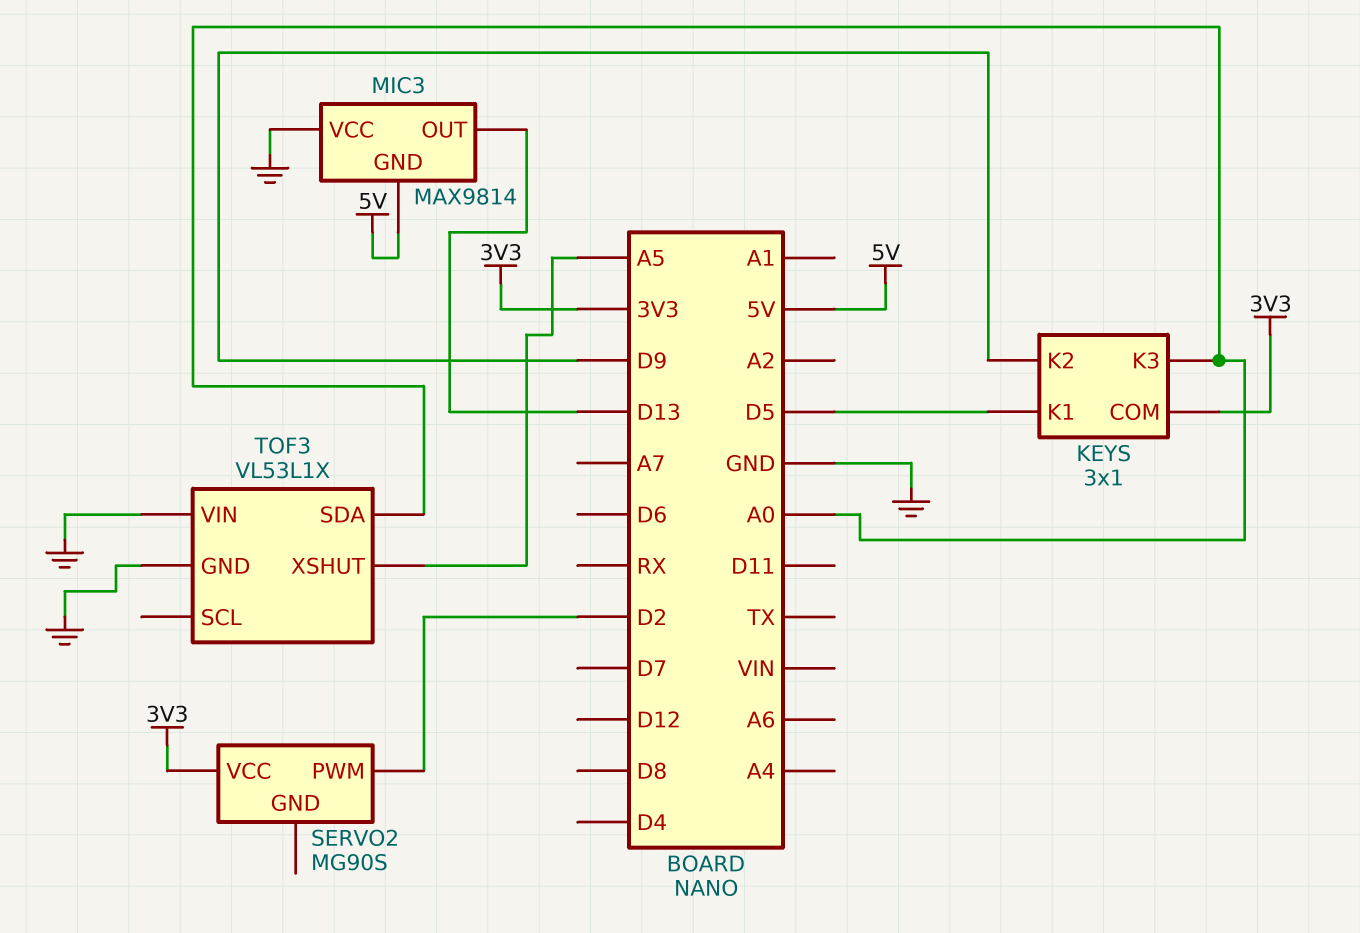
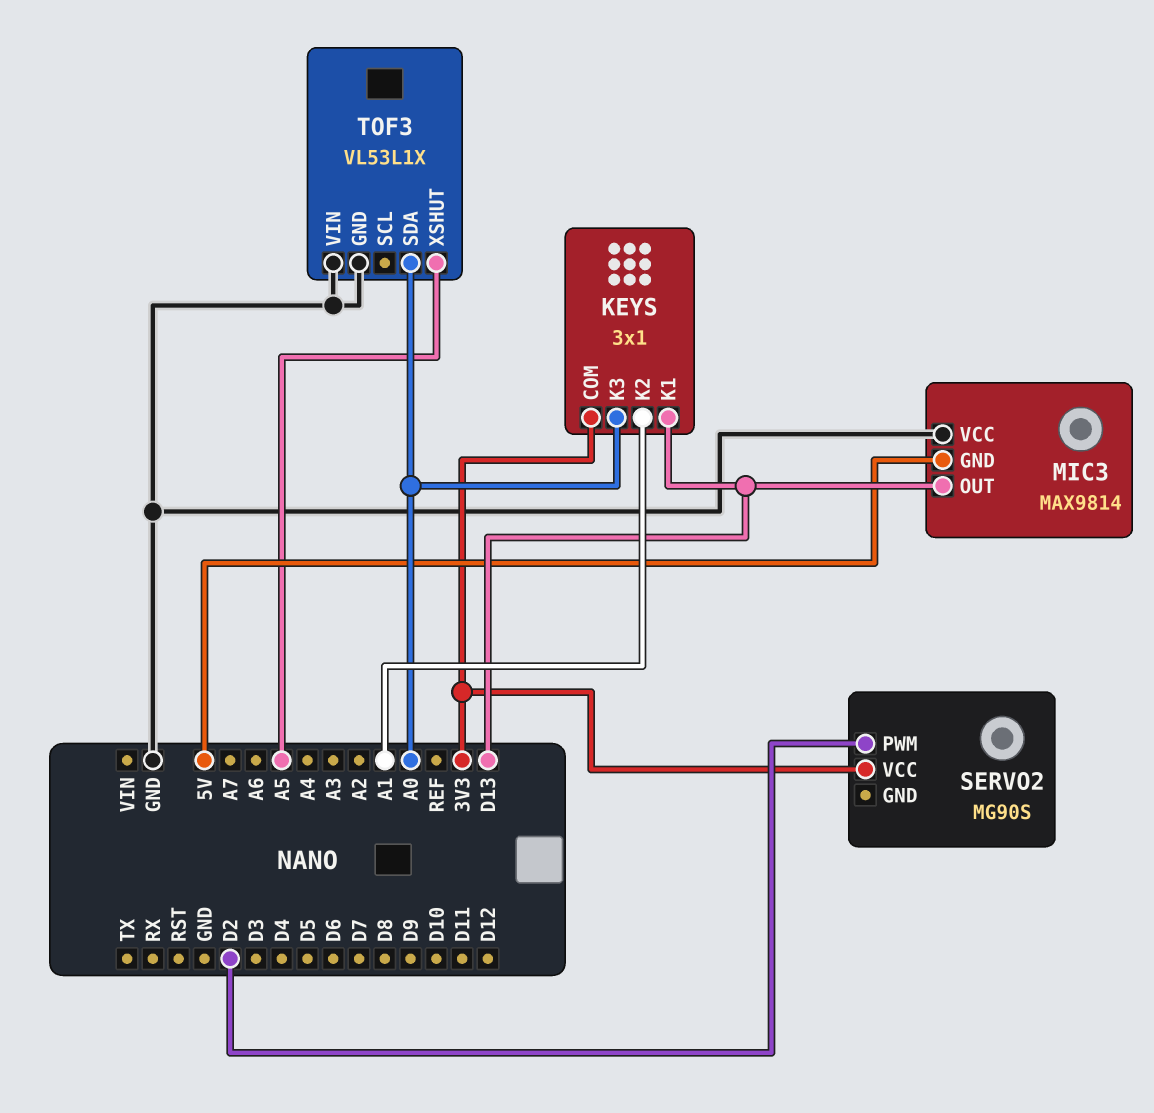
KEYS pin K1: D5 -> D13
KEYS pin K2: D9 -> A1

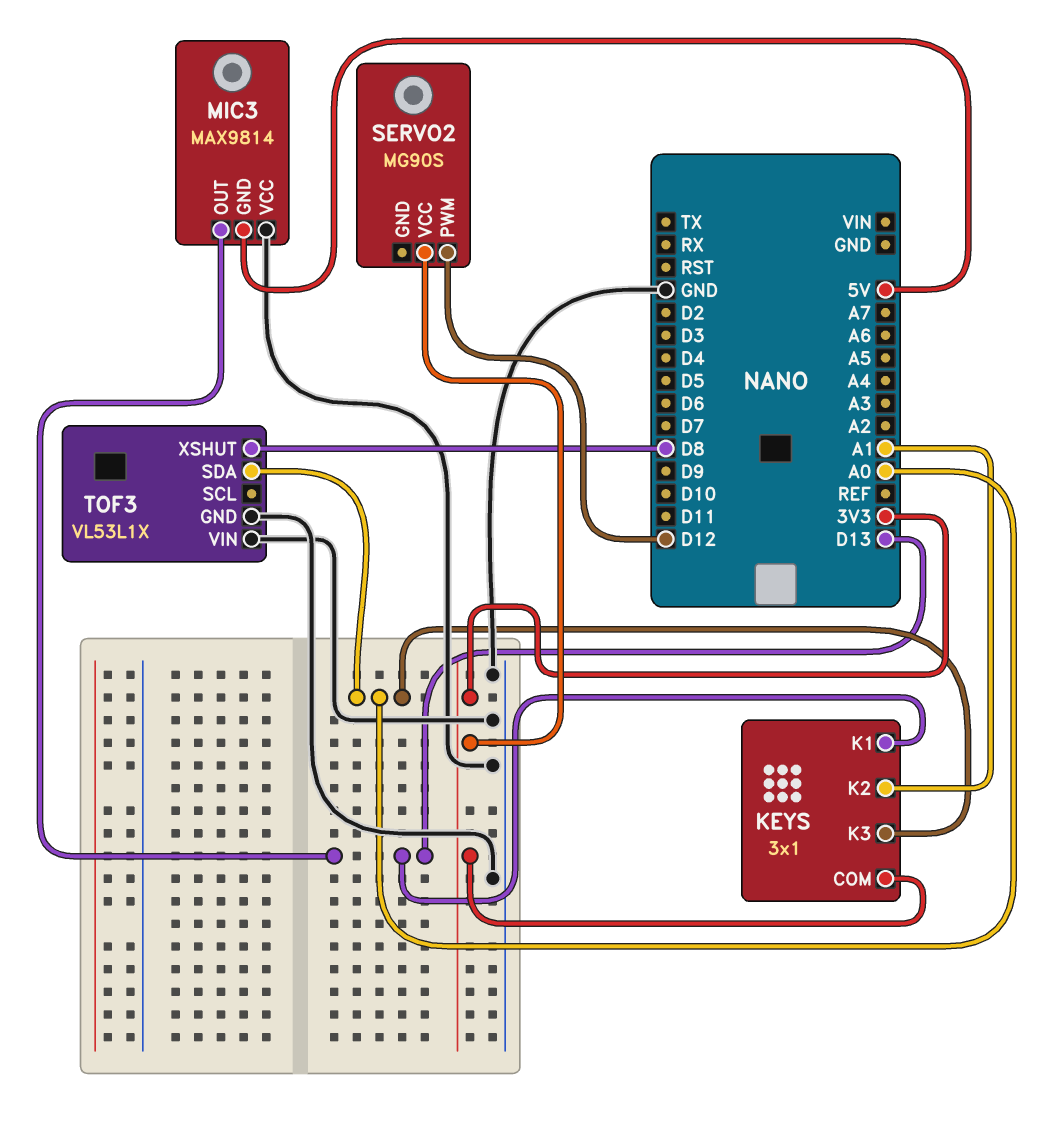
SERVO2 pin PWM: D2 -> D12
TOF3 pin XSHUT: A5 -> D8

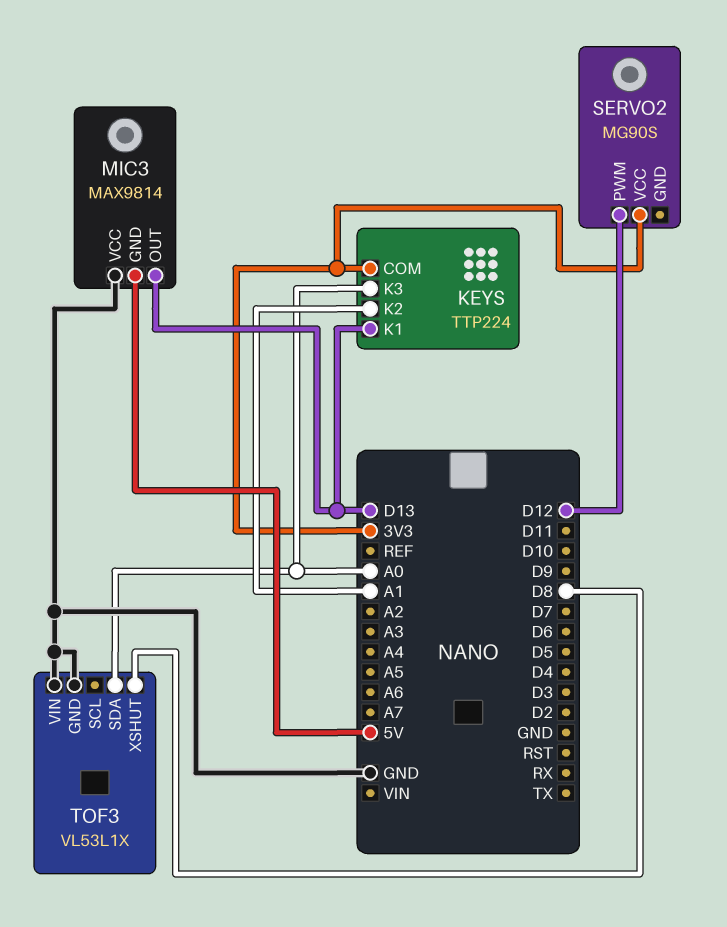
KEYS: 3x1 -> TTP224

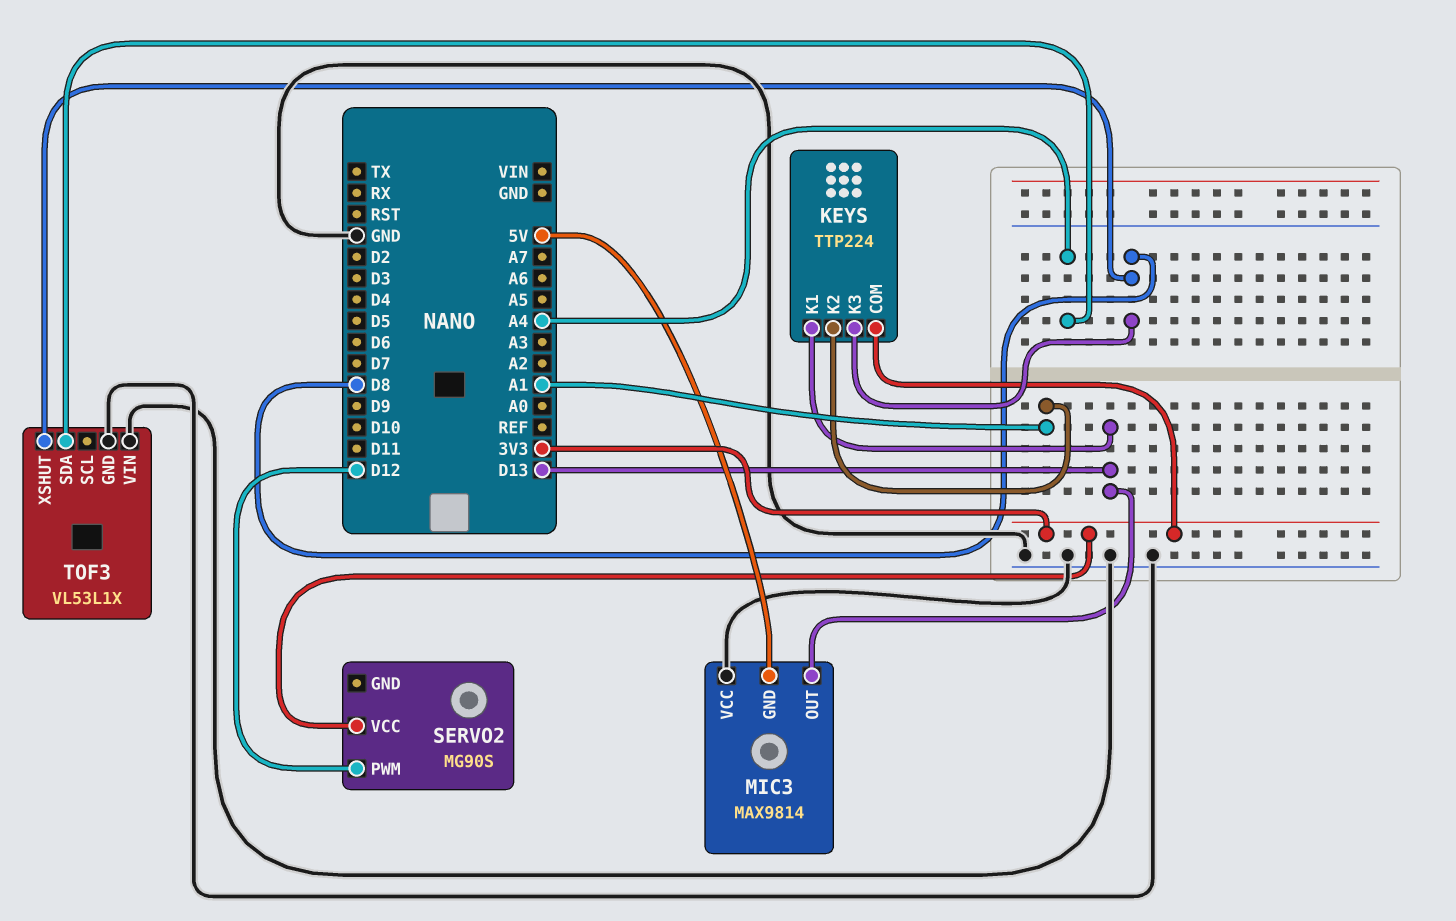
KEYS pin K3: A0 -> D8
TOF3 pin SDA: A0 -> A4

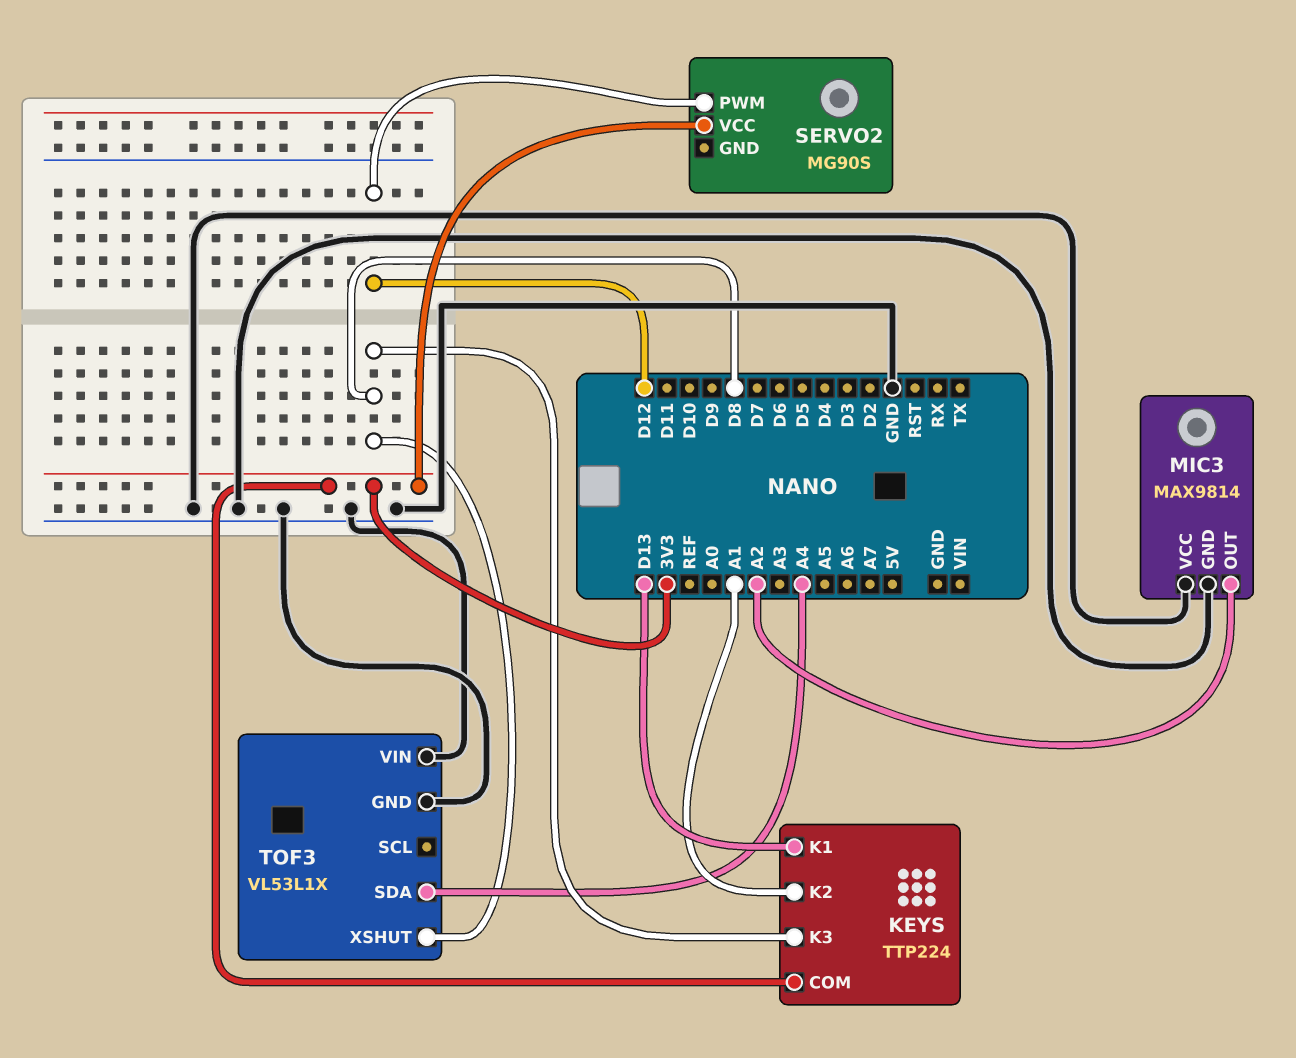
MIC3 pin GND: 5V -> GND
MIC3 pin OUT: D13 -> A2

